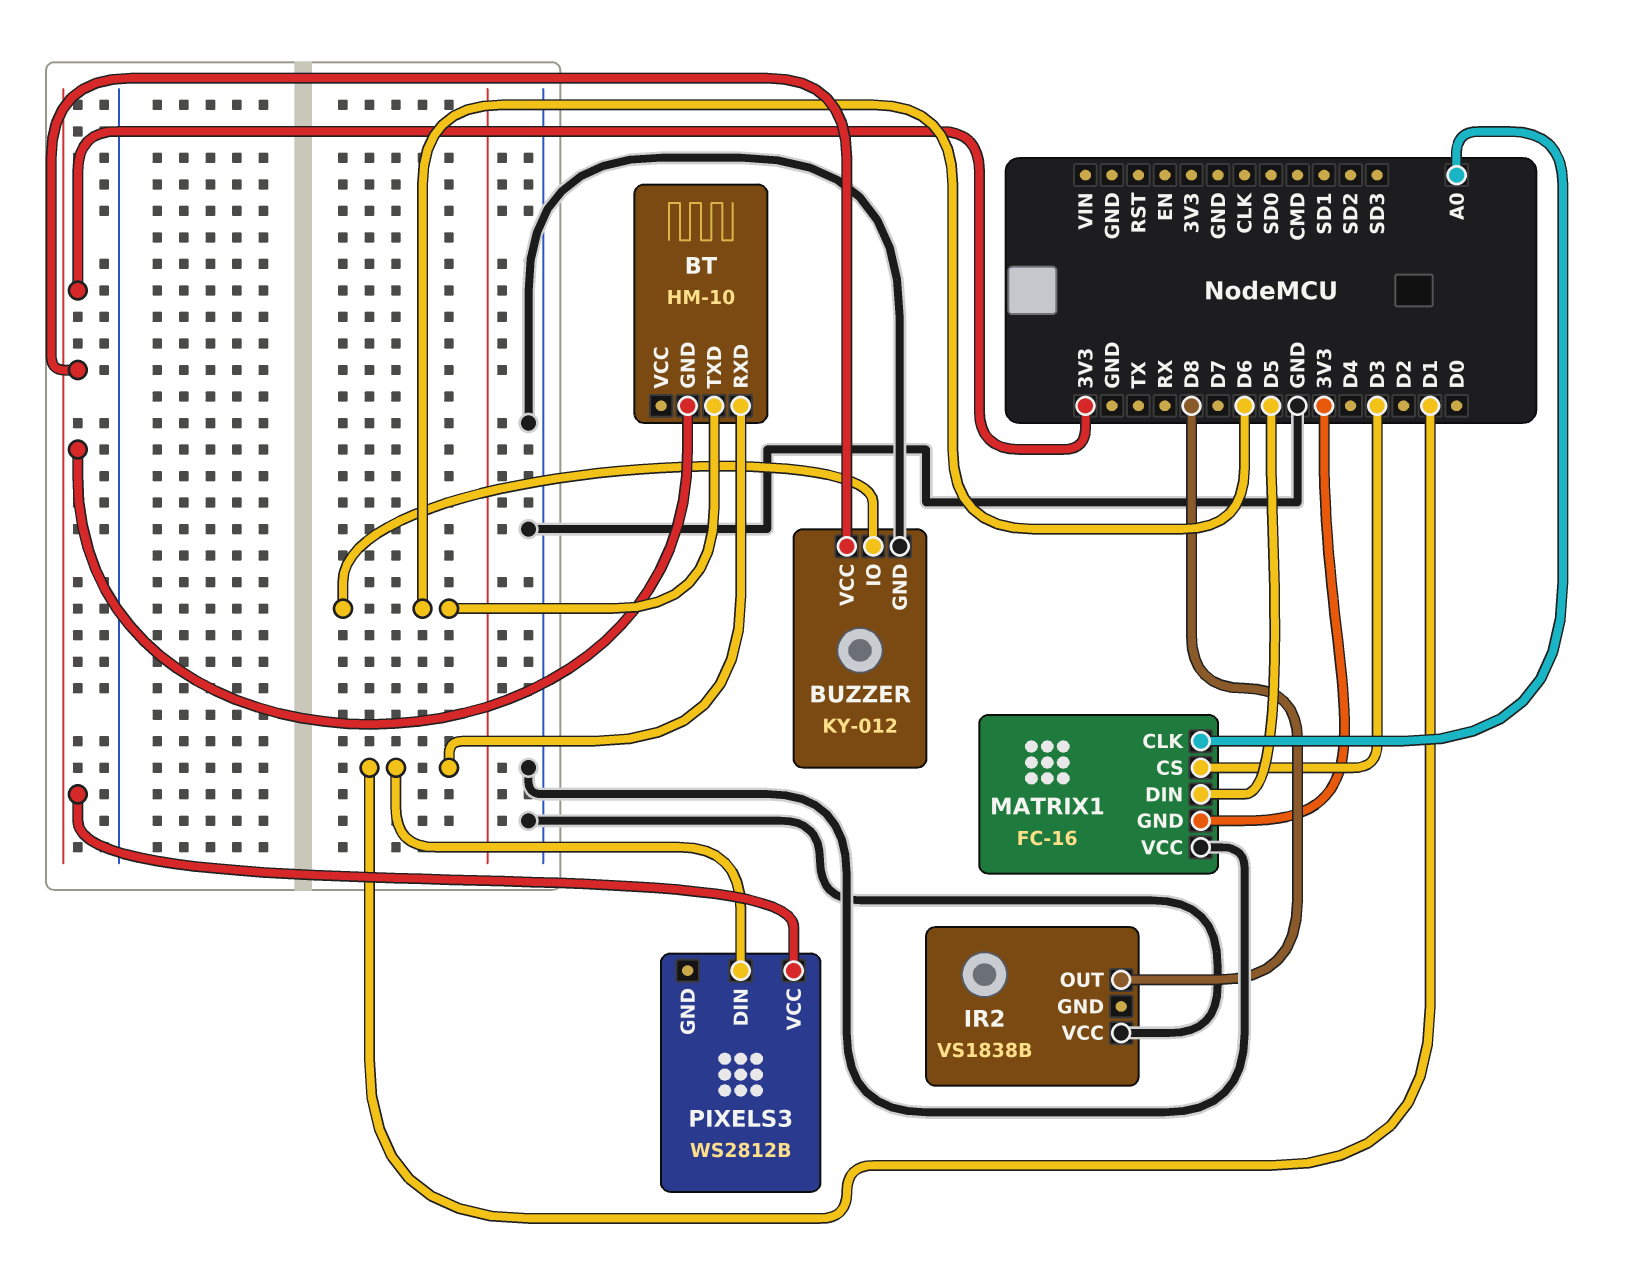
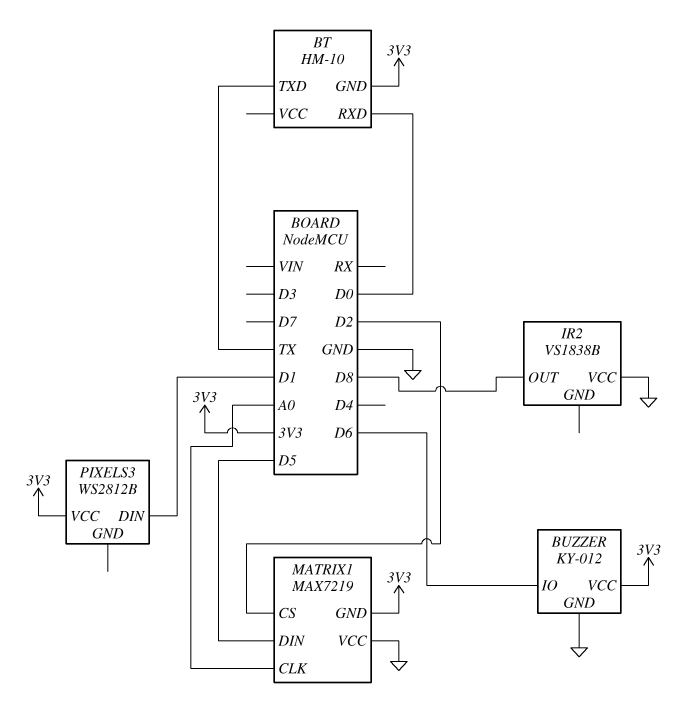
BT pin RXD: D1 -> D0
BT pin TXD: D6 -> TX
MATRIX1: FC-16 -> MAX7219
MATRIX1 pin CS: D3 -> D2

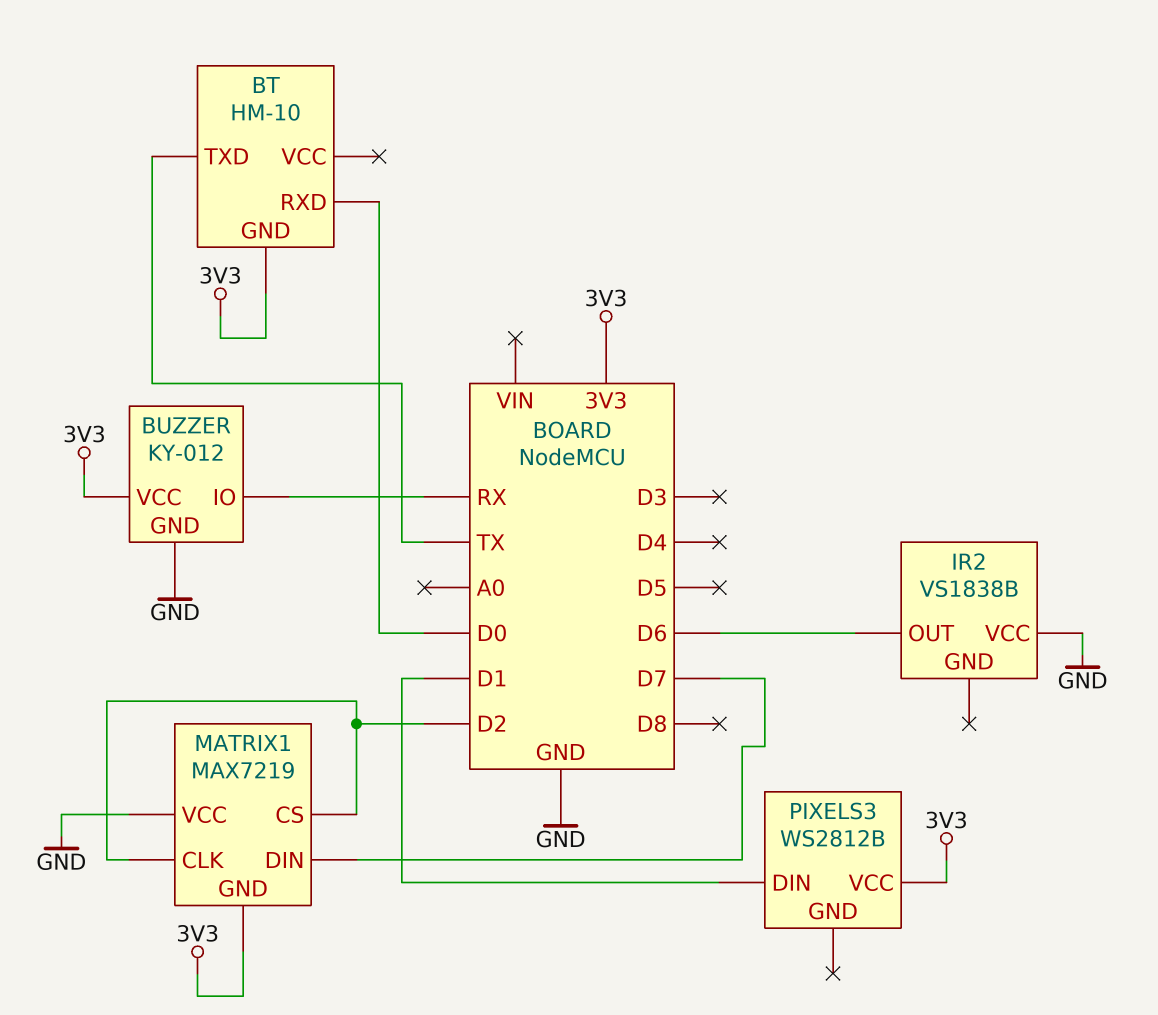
BUZZER pin IO: D6 -> RX
IR2 pin OUT: D8 -> D6
MATRIX1 pin CLK: A0 -> D2
MATRIX1 pin DIN: D5 -> D7

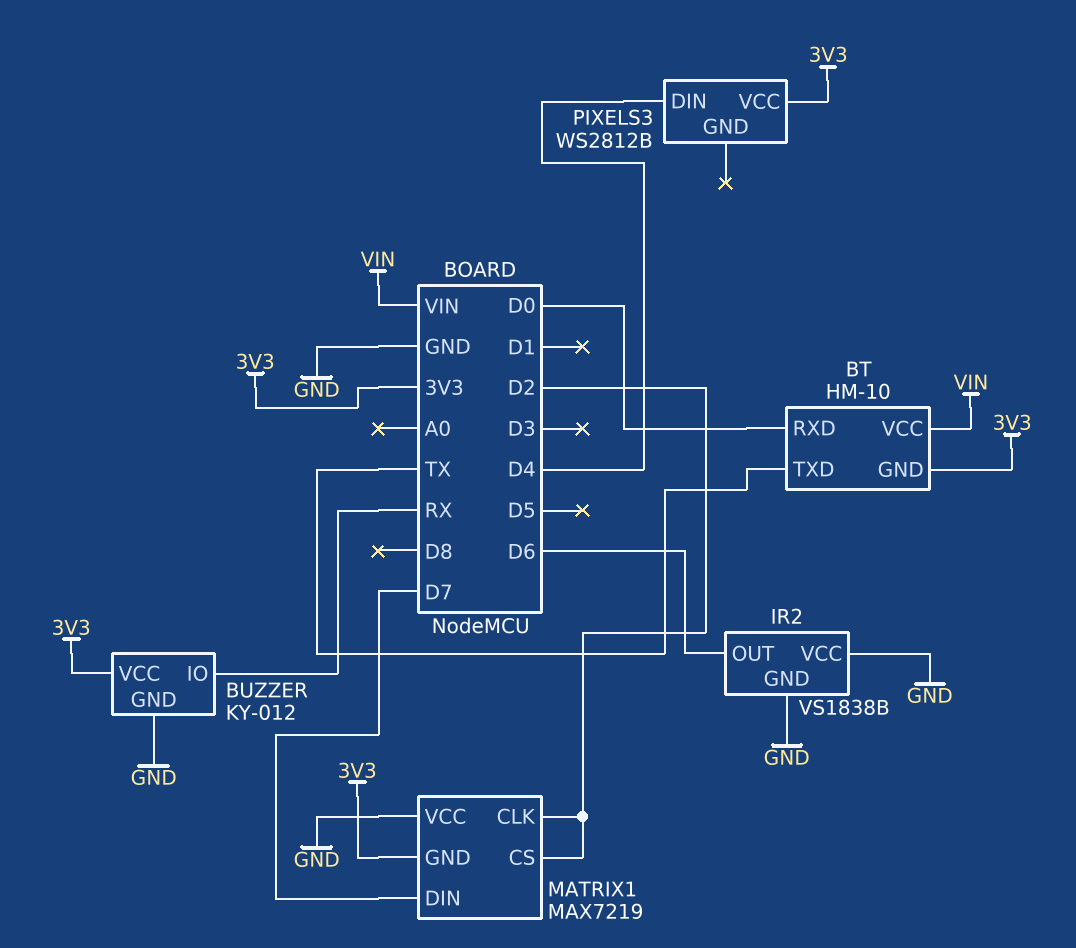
BT pin VCC: none -> VIN
IR2 pin GND: none -> GND
PIXELS3 pin DIN: D1 -> D4

